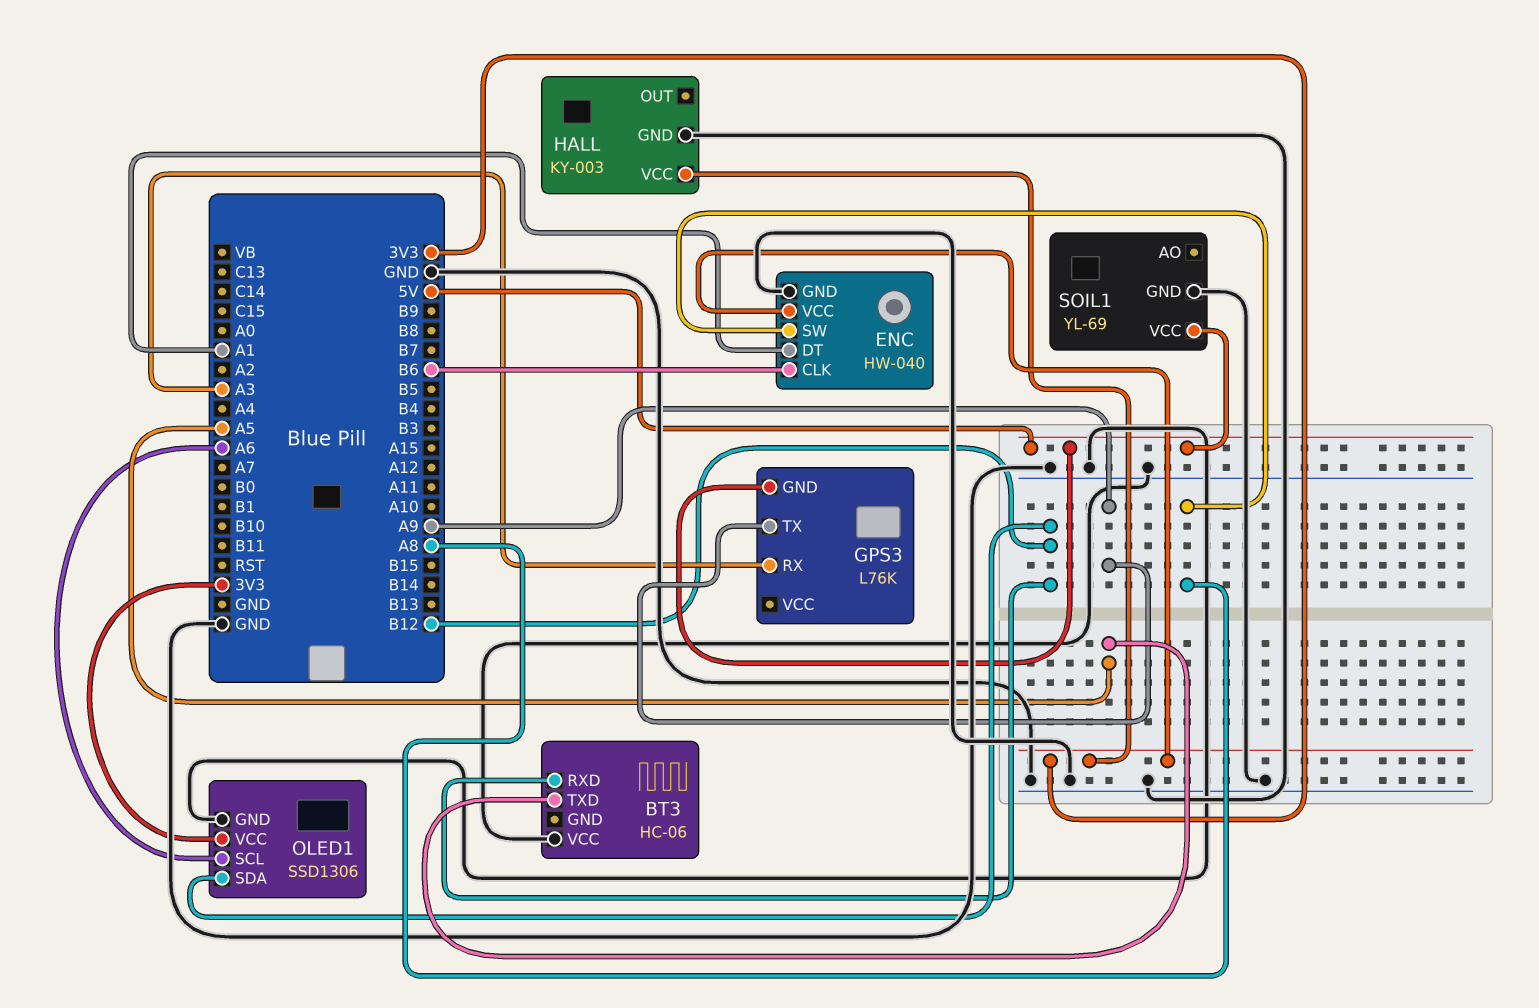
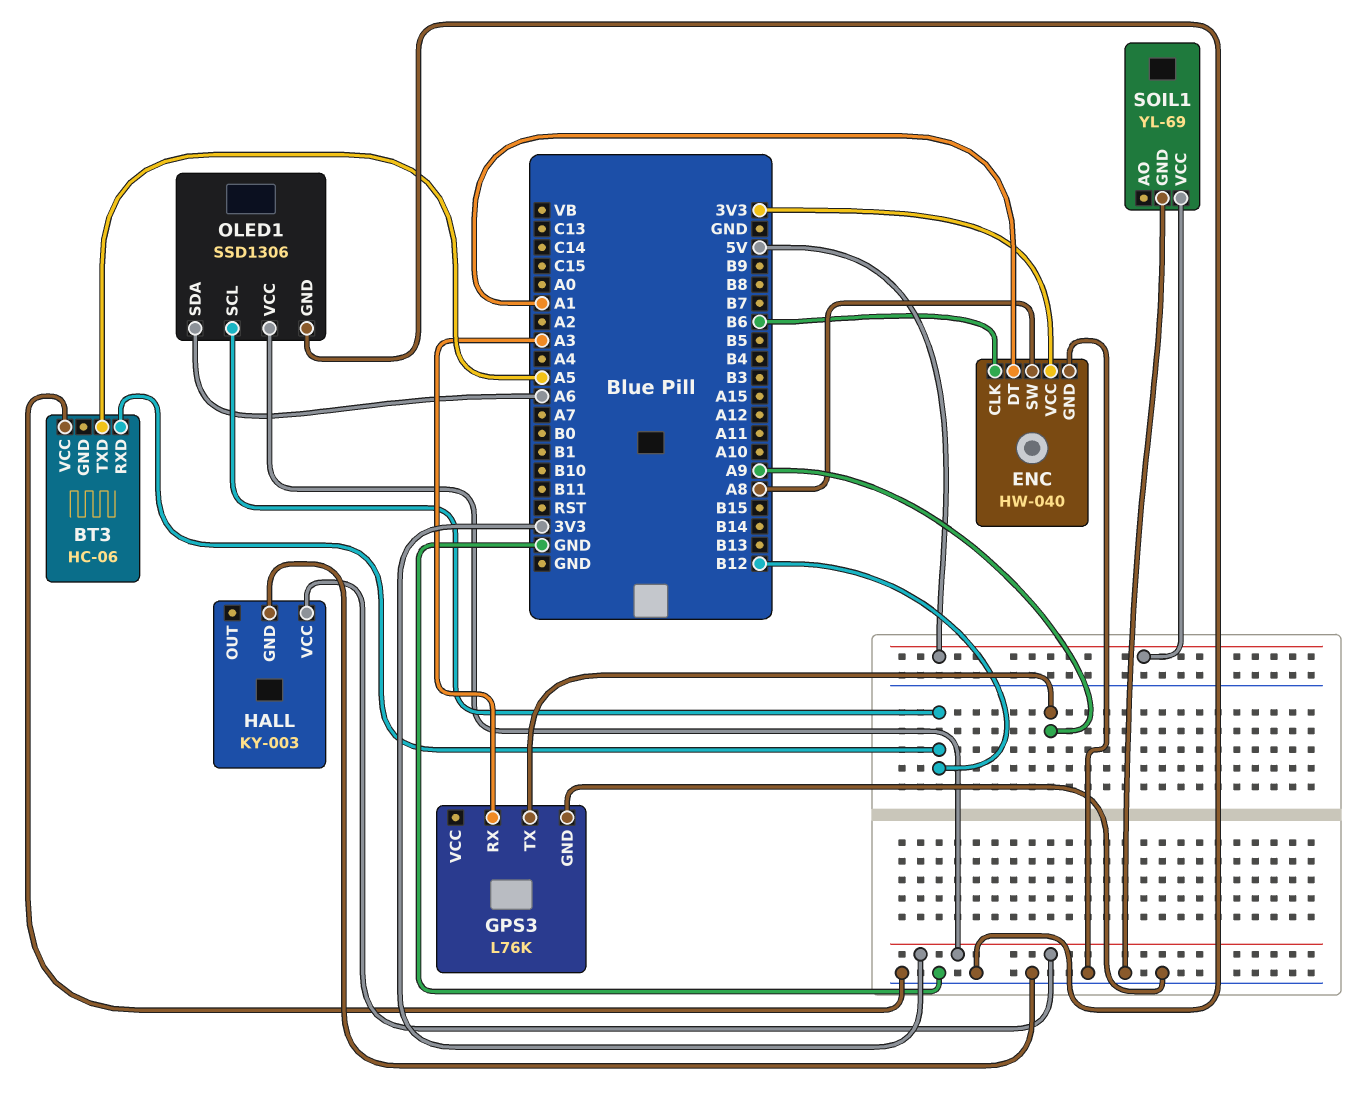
GPS3 pin GND: 5V -> GND
OLED1 pin SCL: A6 -> B12
OLED1 pin SDA: B12 -> A6

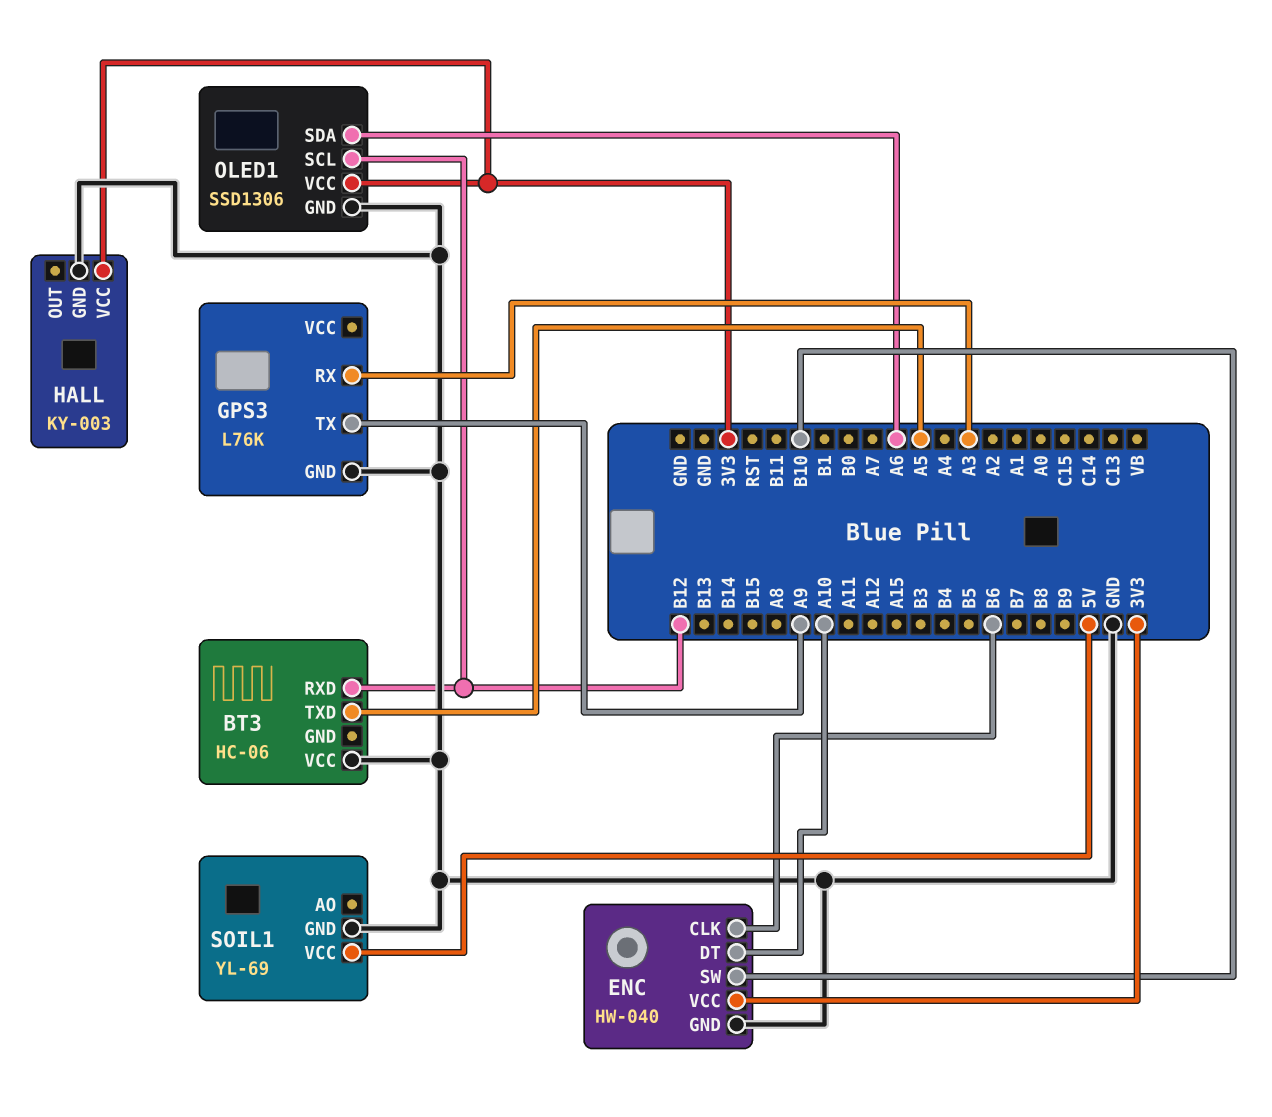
ENC pin DT: A1 -> A10
ENC pin SW: A8 -> B10

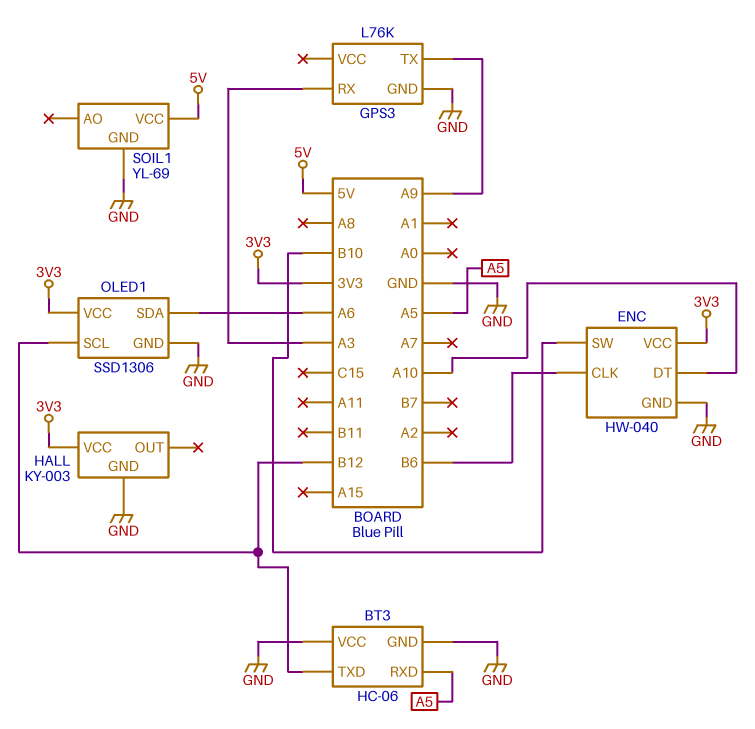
BT3 pin GND: none -> GND
BT3 pin RXD: B12 -> A5
BT3 pin TXD: A5 -> B12

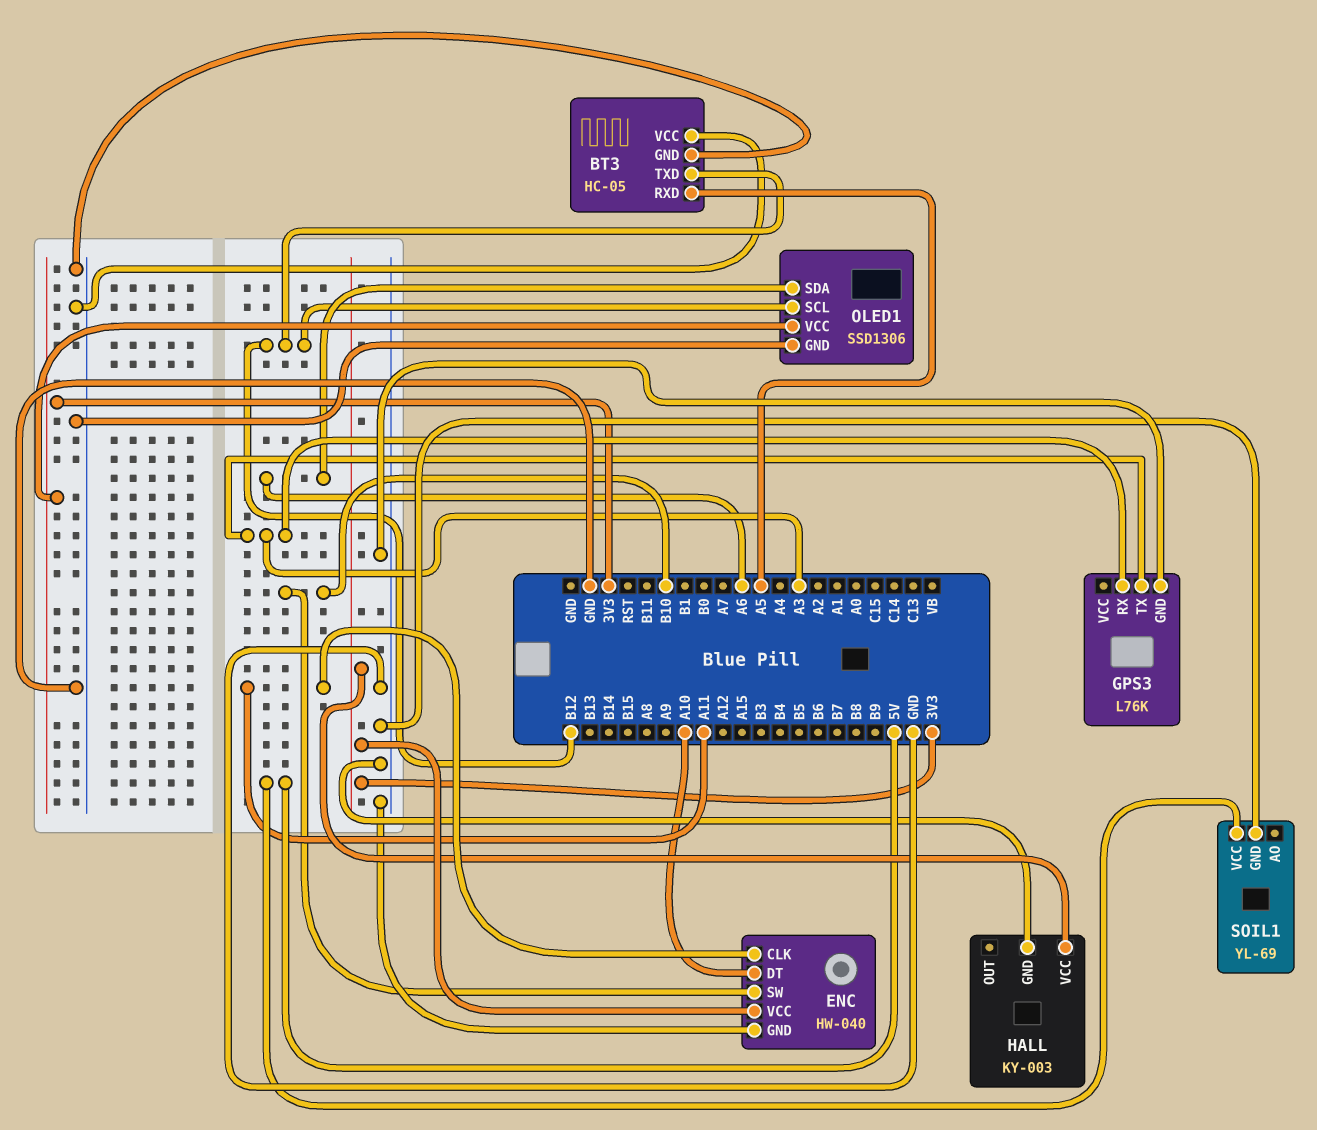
BT3: HC-06 -> HC-05
ENC pin CLK: B6 -> A11
GPS3 pin TX: A9 -> A3

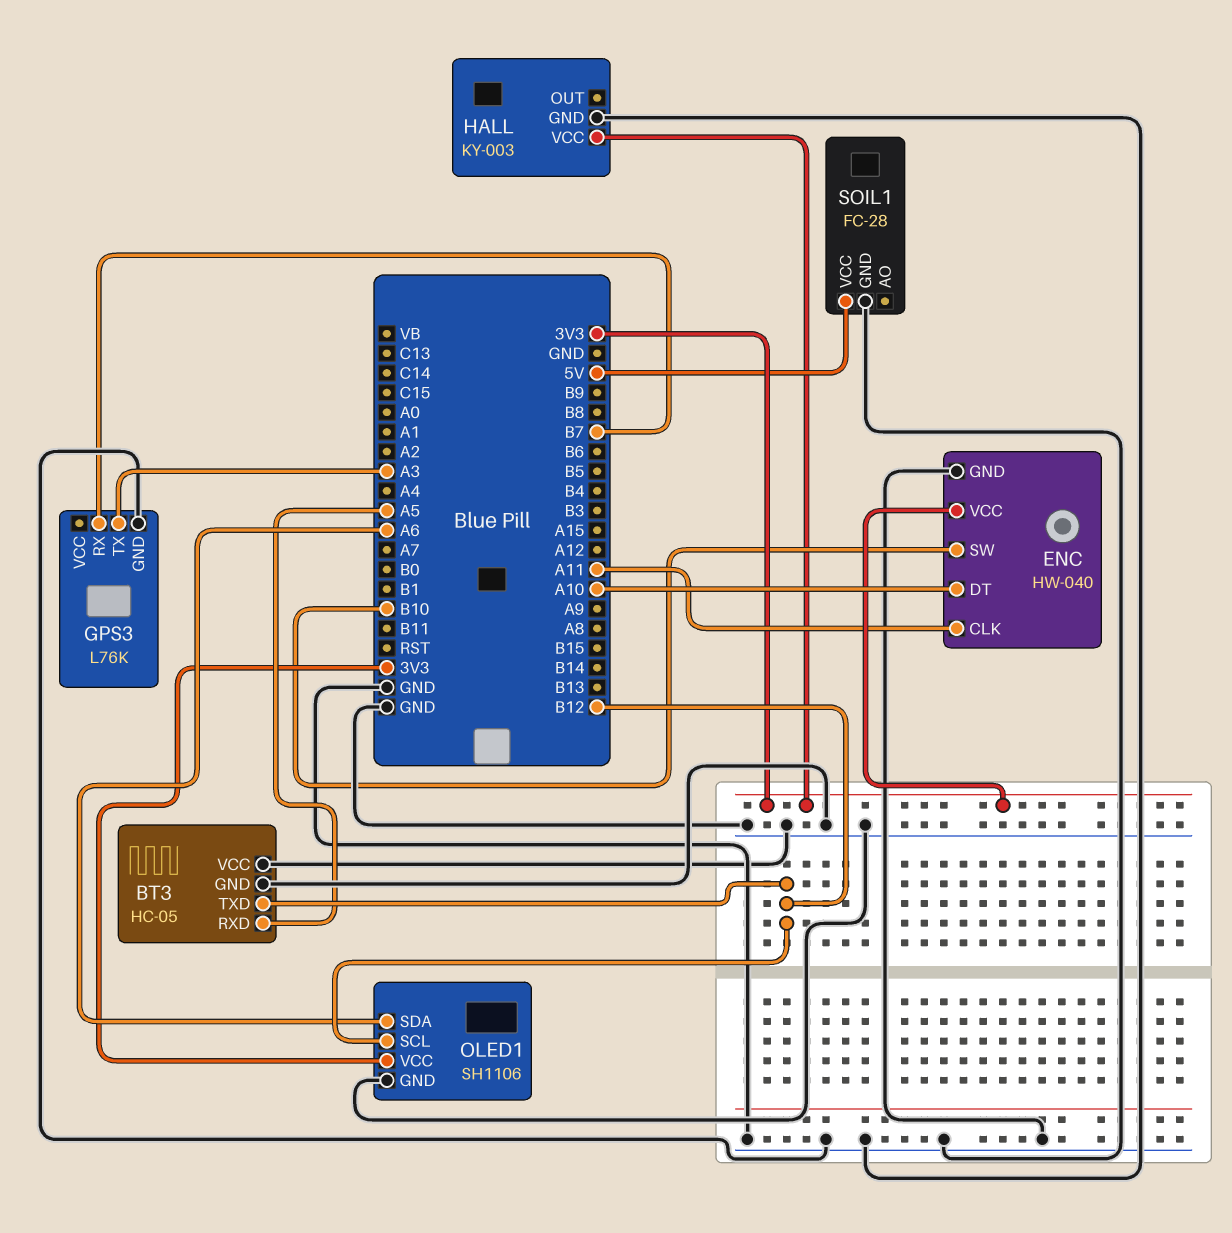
GPS3 pin RX: A3 -> B7
OLED1: SSD1306 -> SH1106
SOIL1: YL-69 -> FC-28

